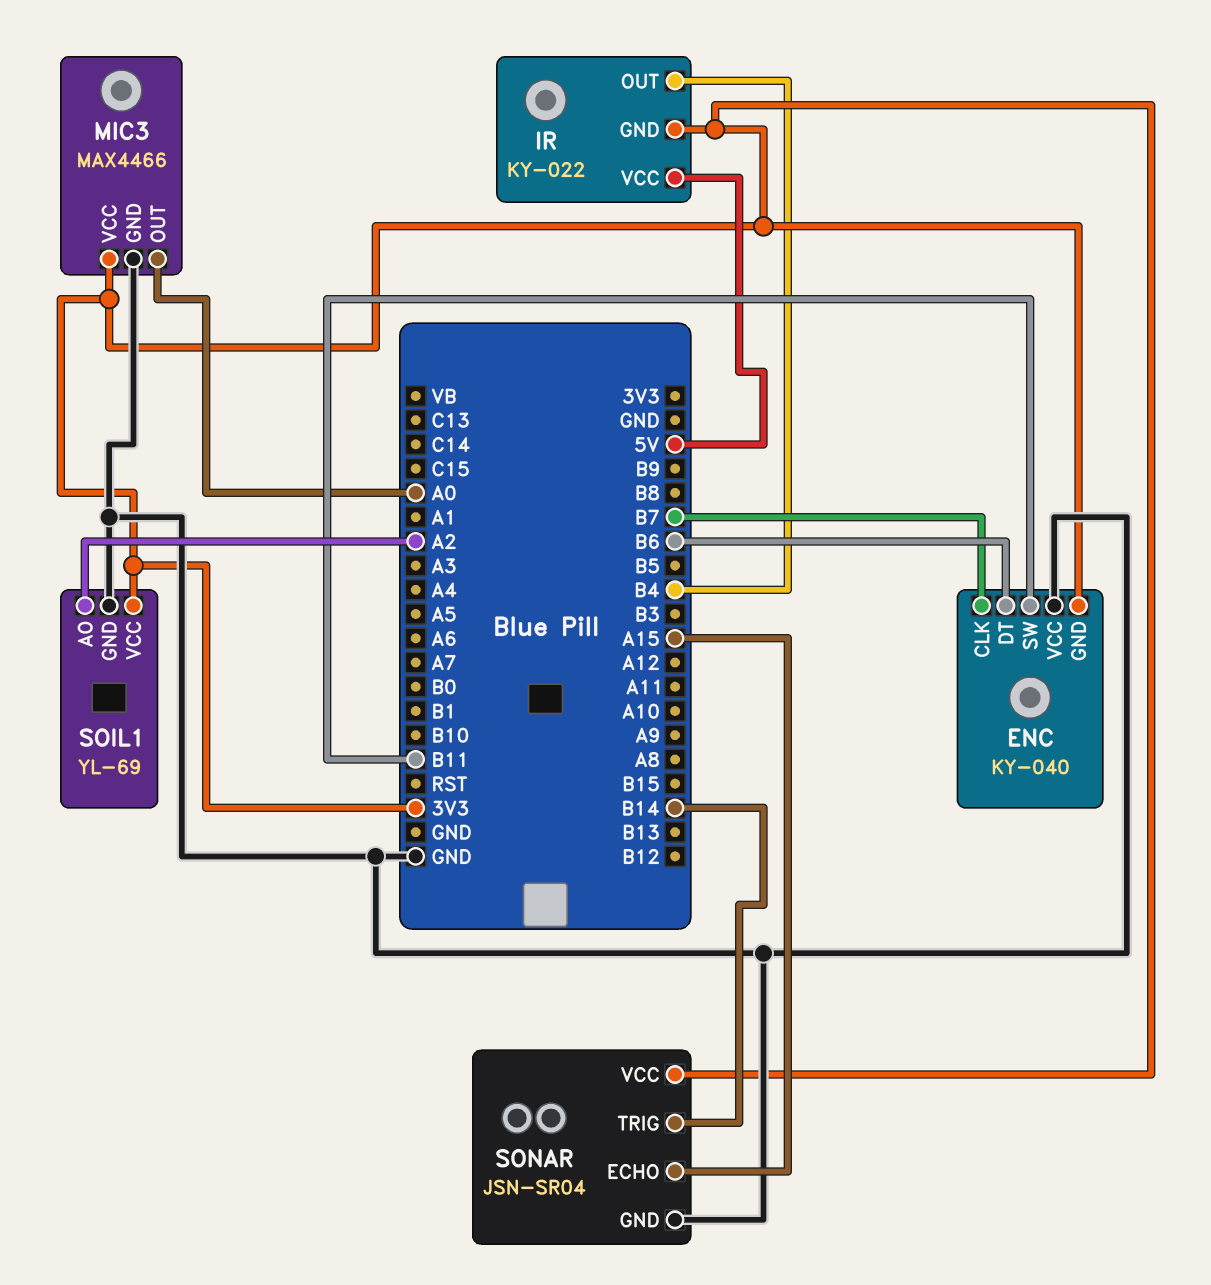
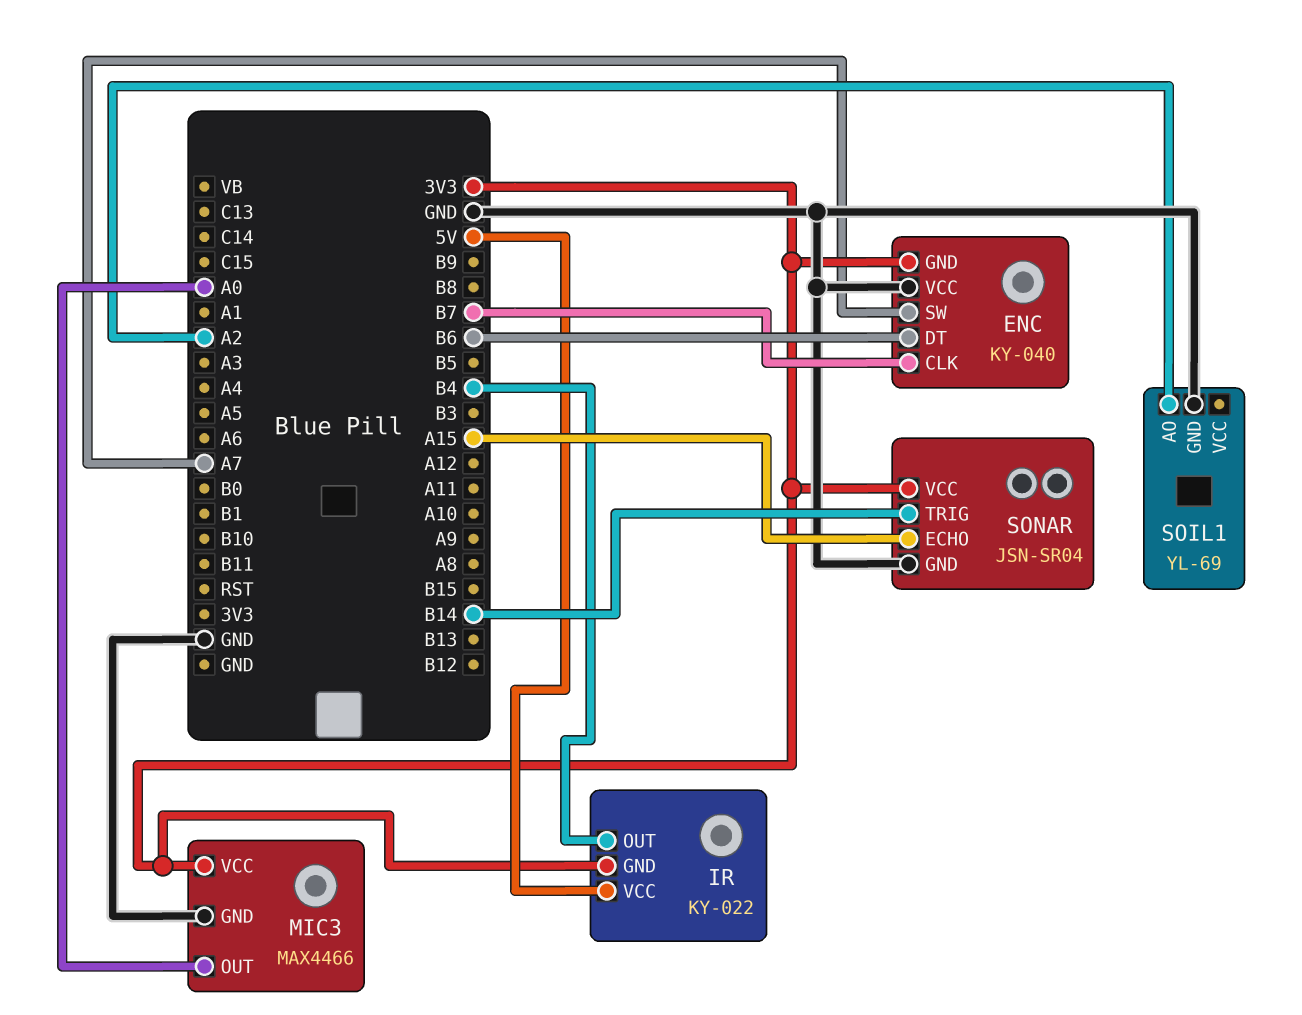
ENC pin SW: B11 -> A7
SOIL1 pin VCC: 3V3 -> none

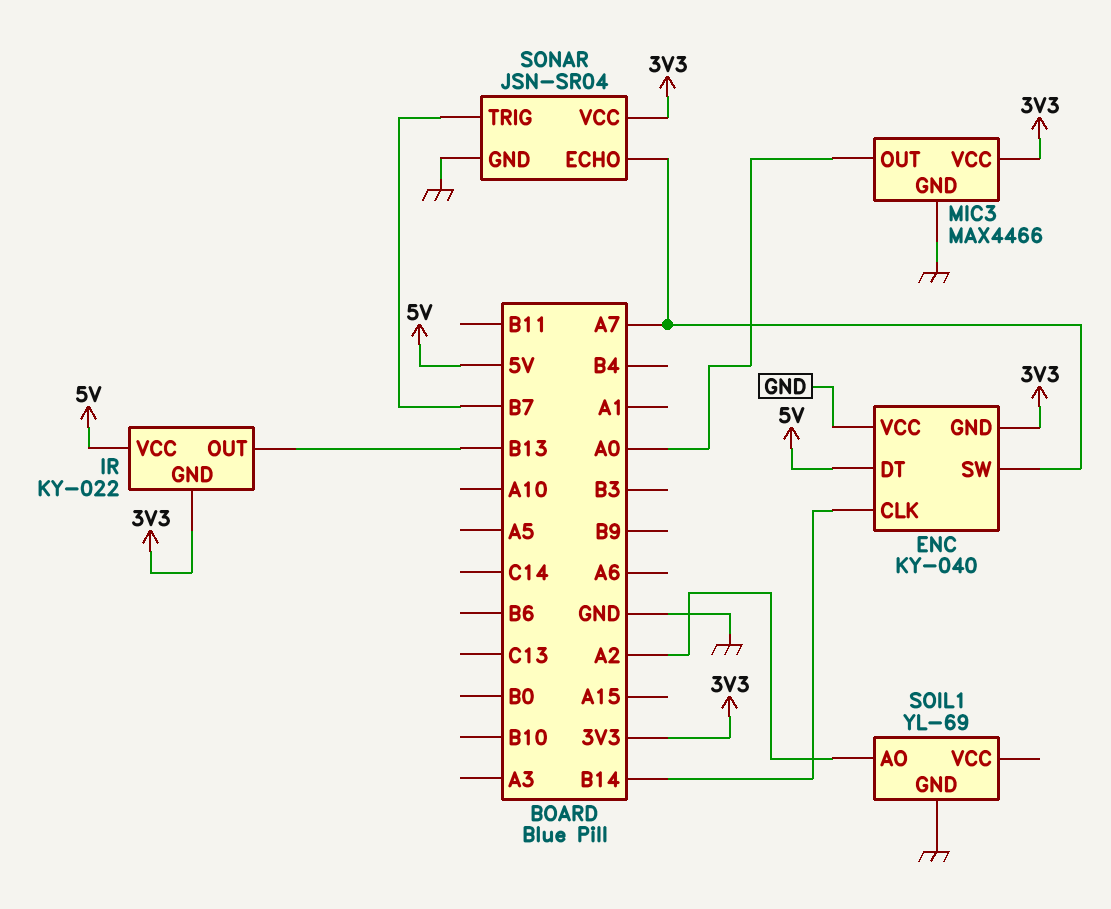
ENC pin CLK: B7 -> B14
ENC pin DT: B6 -> 5V
IR pin OUT: B4 -> B13
SONAR pin ECHO: A15 -> A7
SONAR pin TRIG: B14 -> B7

